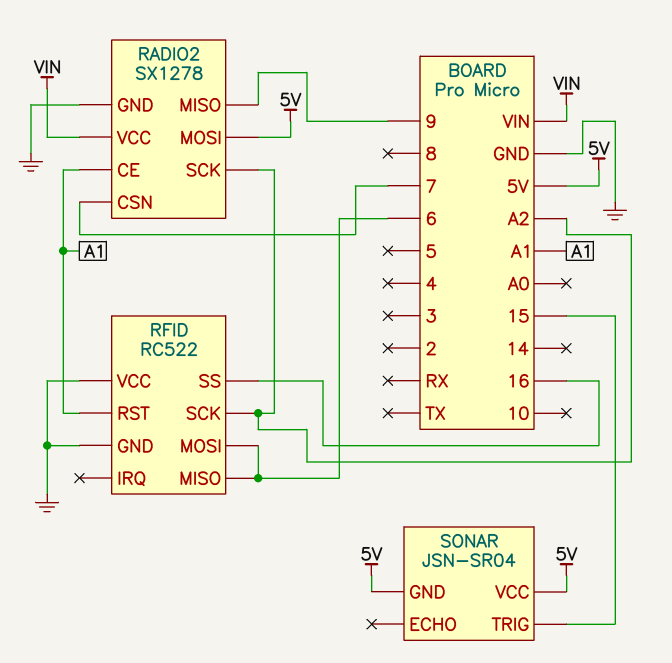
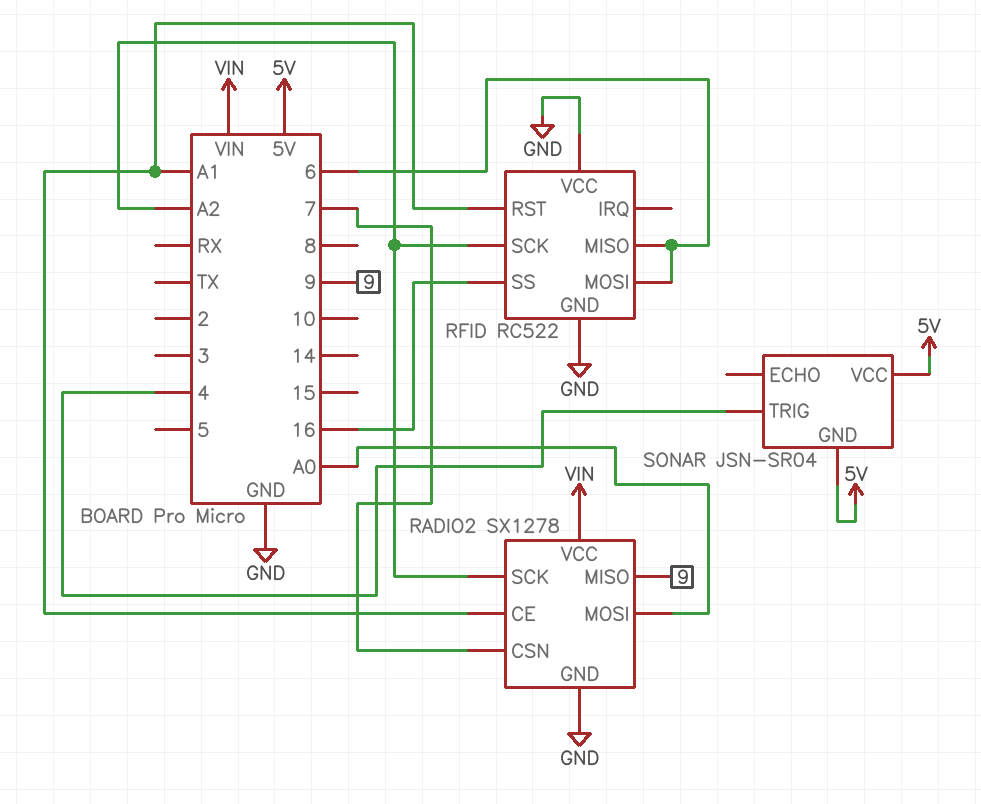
RADIO2 pin MOSI: 5V -> A0
SONAR pin TRIG: 15 -> 4

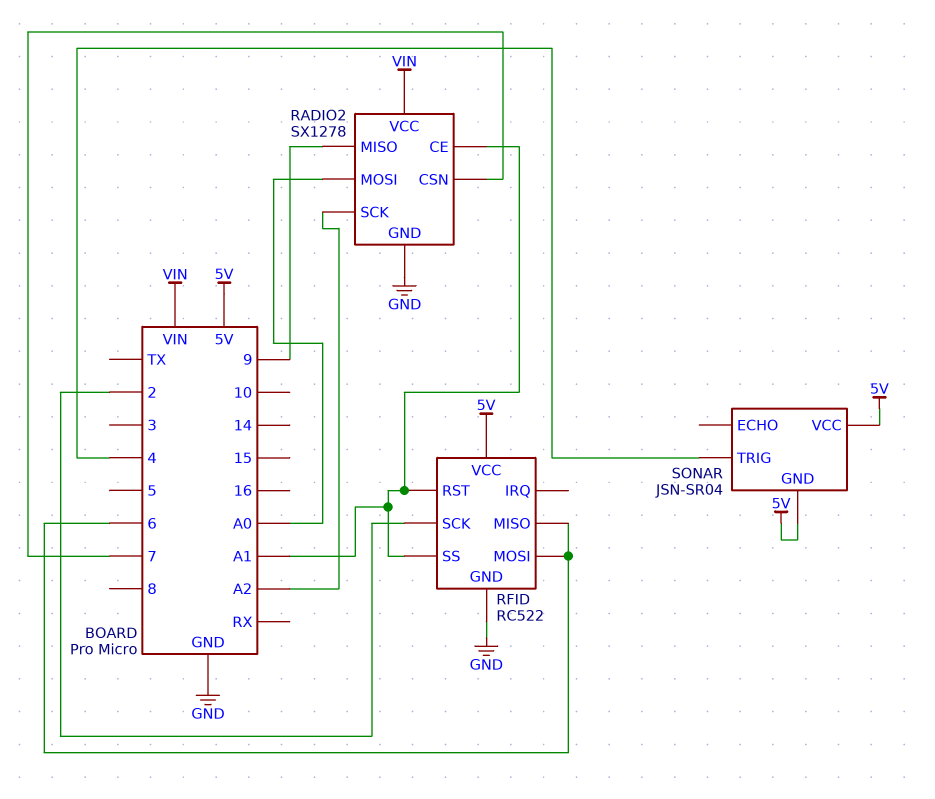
RFID pin SCK: A2 -> 2
RFID pin SS: 16 -> A1
RFID pin VCC: GND -> 5V

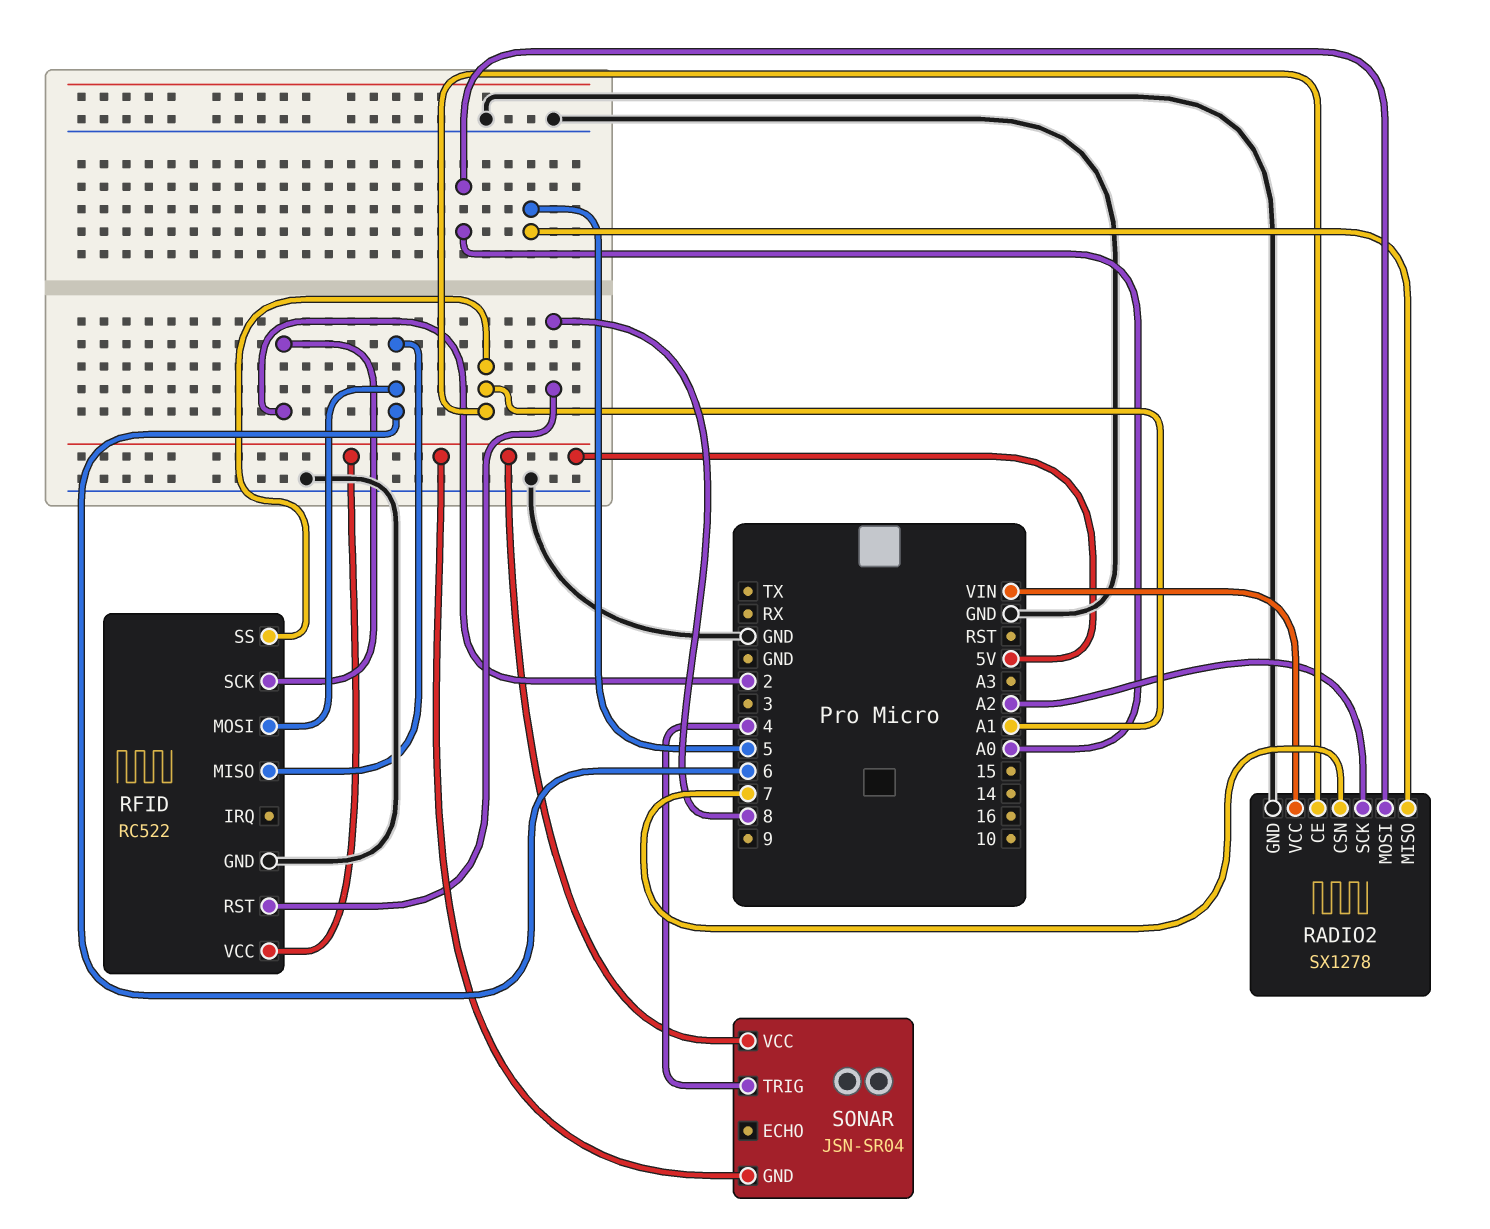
RADIO2 pin MISO: 9 -> 5
RFID pin RST: A1 -> 8

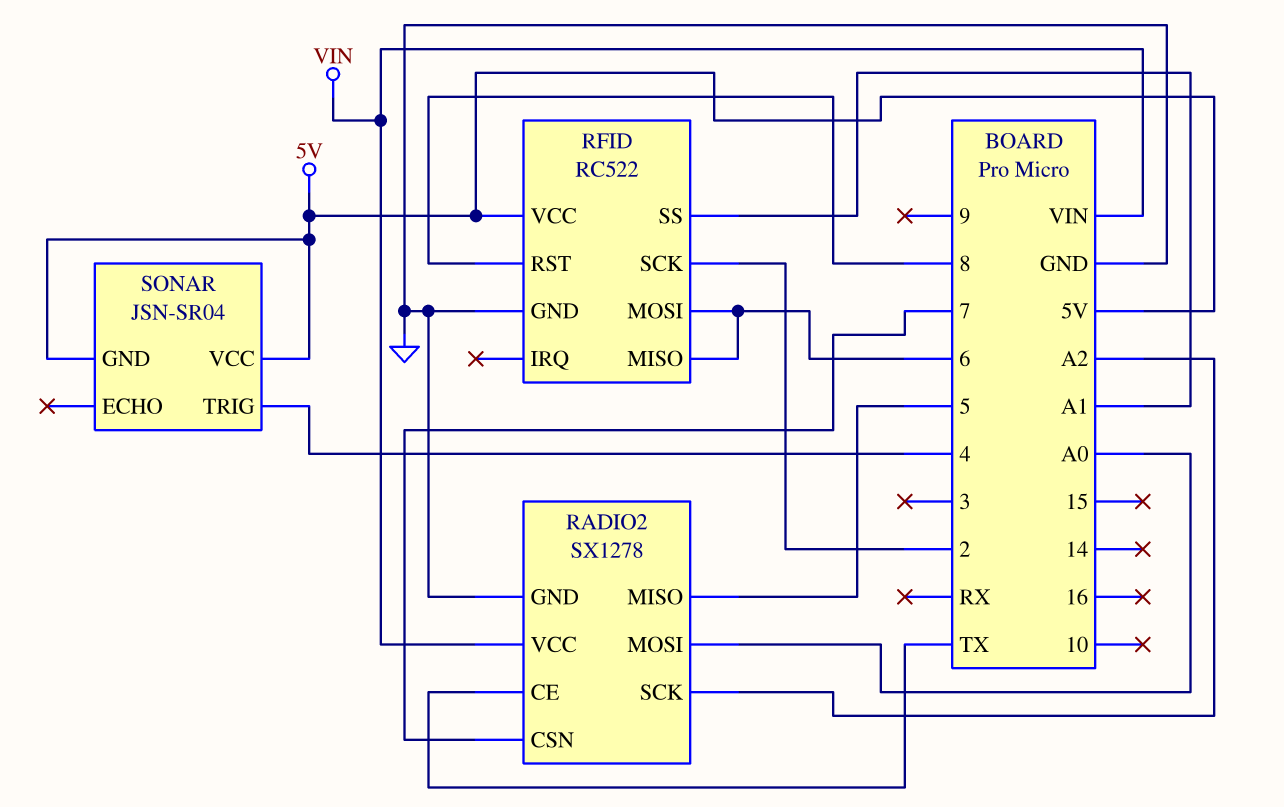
RADIO2 pin CE: A1 -> TX

